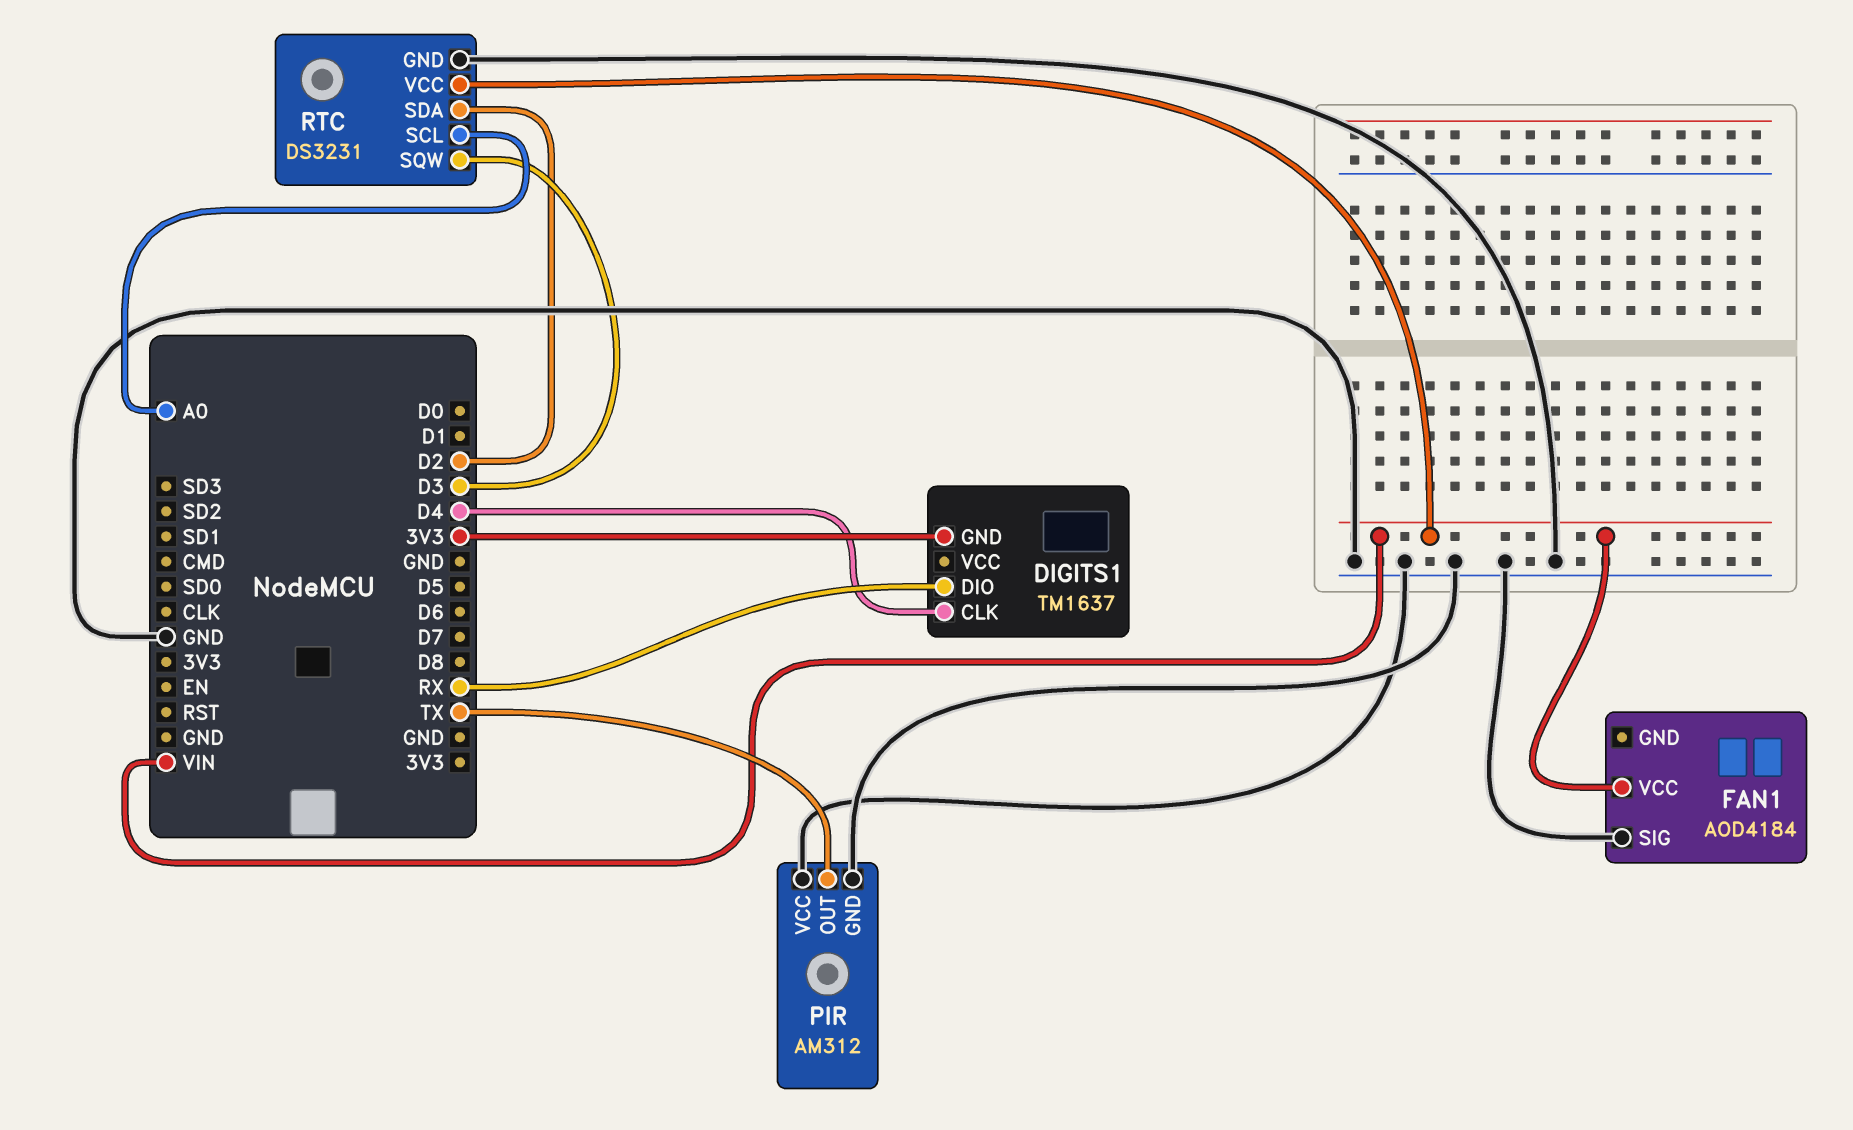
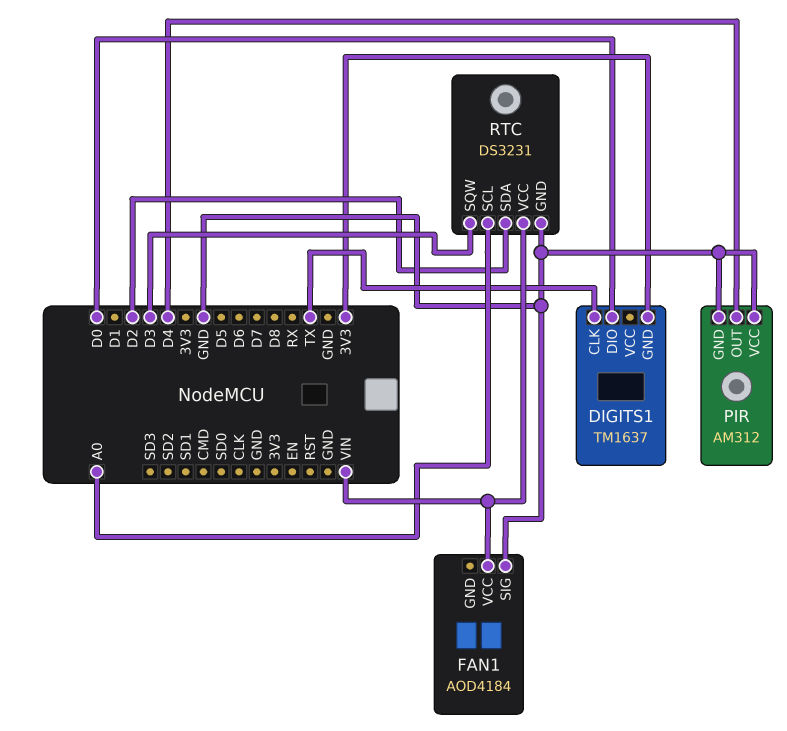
DIGITS1 pin CLK: D4 -> TX
DIGITS1 pin DIO: RX -> D0
PIR pin OUT: TX -> D4

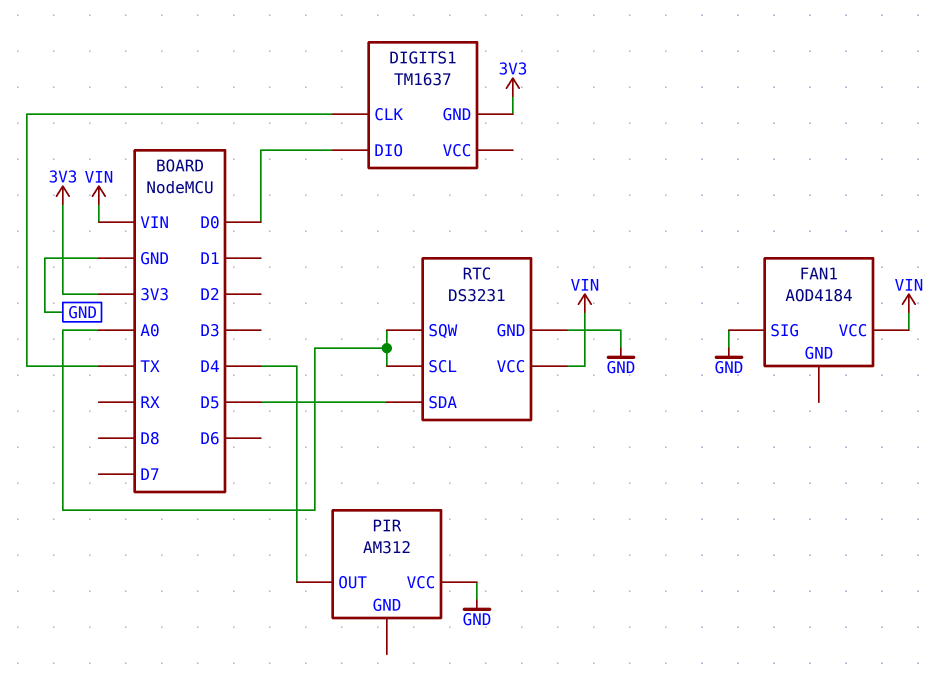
PIR pin GND: GND -> none
RTC pin SDA: D2 -> D5
RTC pin SQW: D3 -> A0

